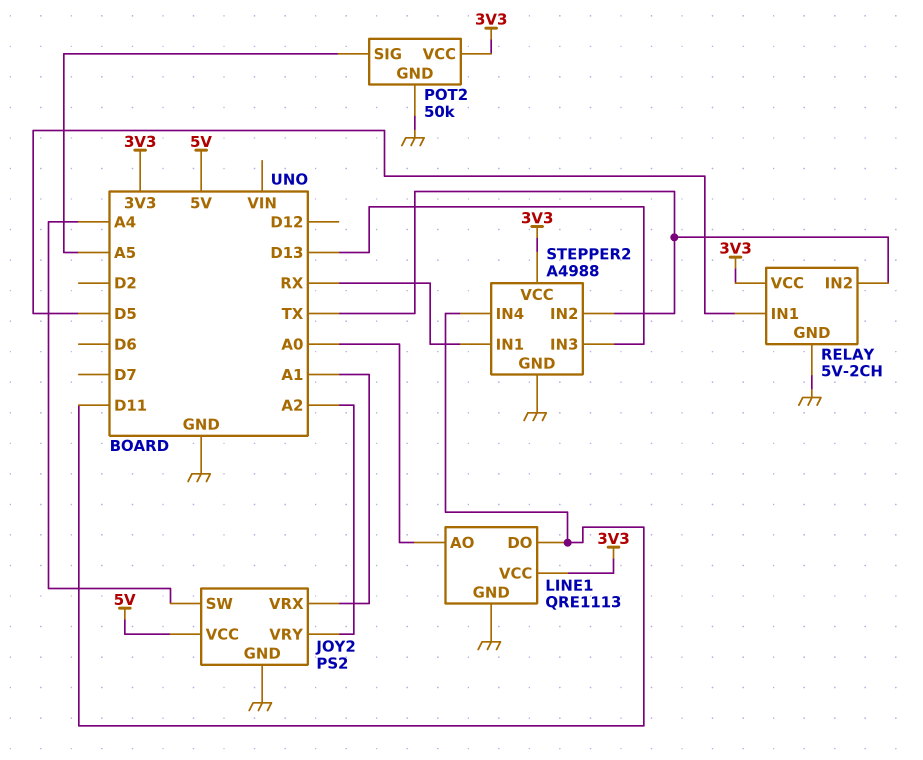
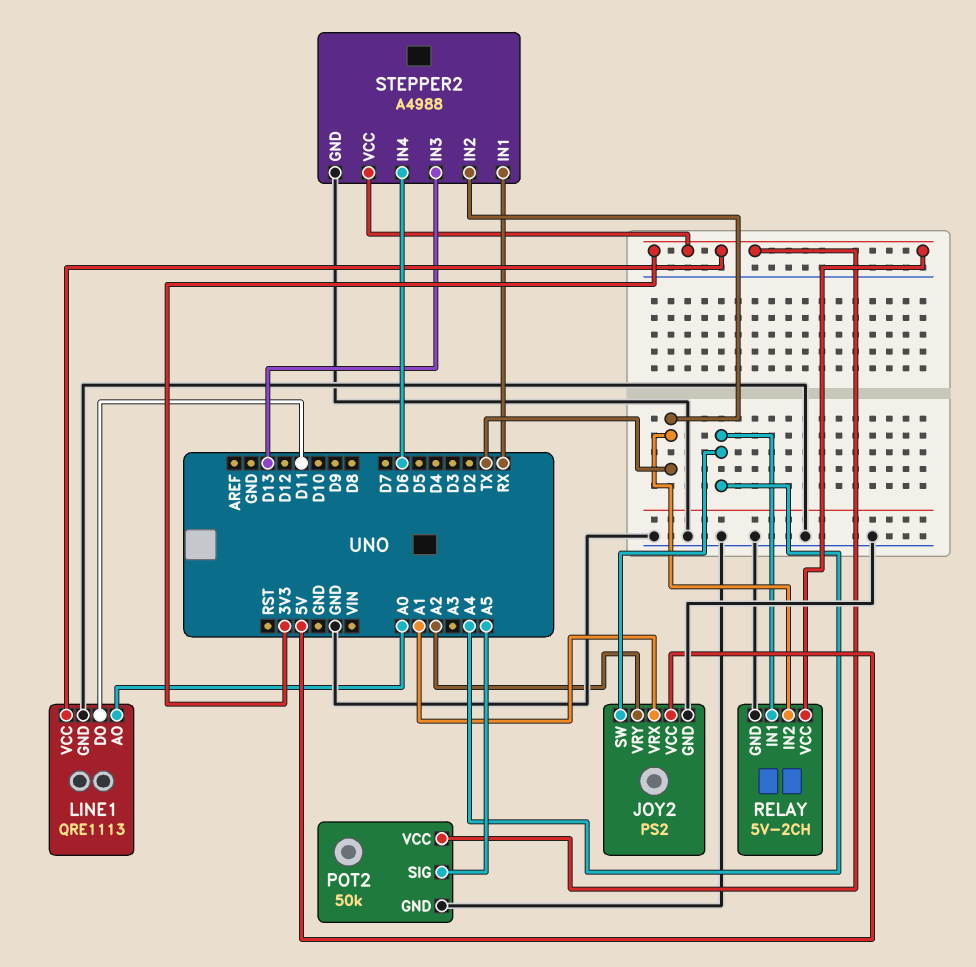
RELAY pin IN1: D5 -> A4
STEPPER2 pin IN4: D11 -> D6

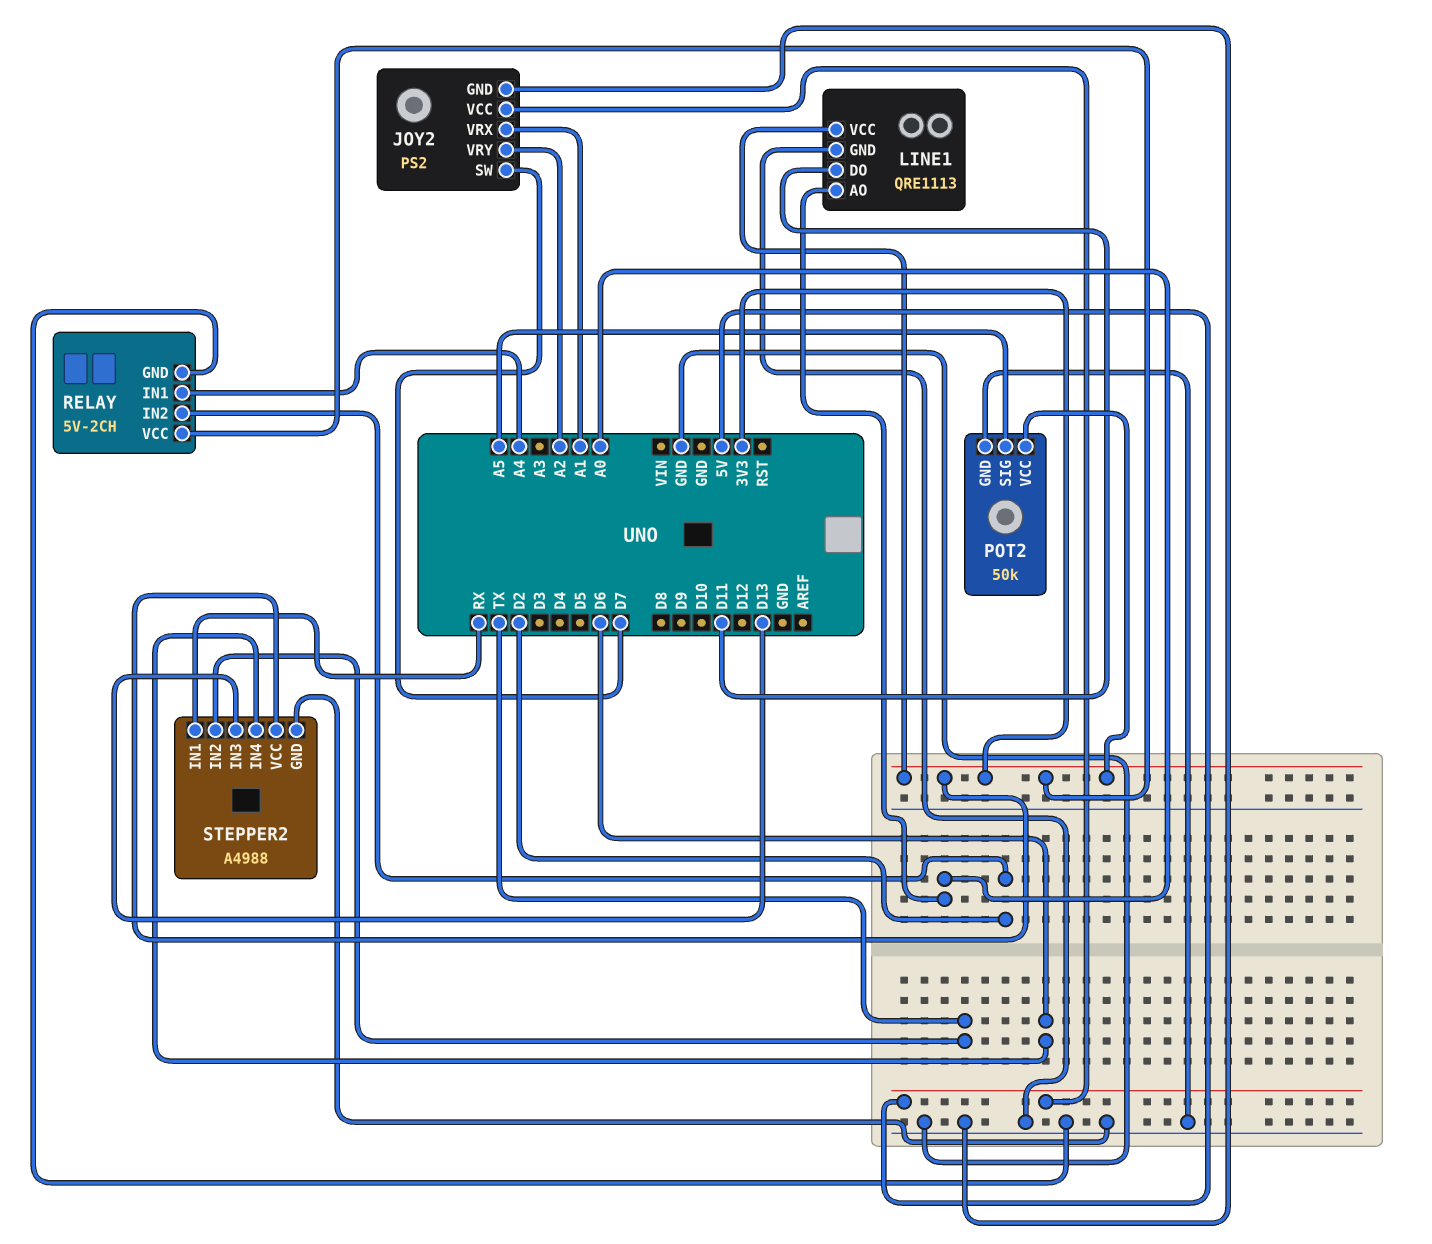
JOY2 pin SW: A4 -> D7
RELAY pin IN2: TX -> D2

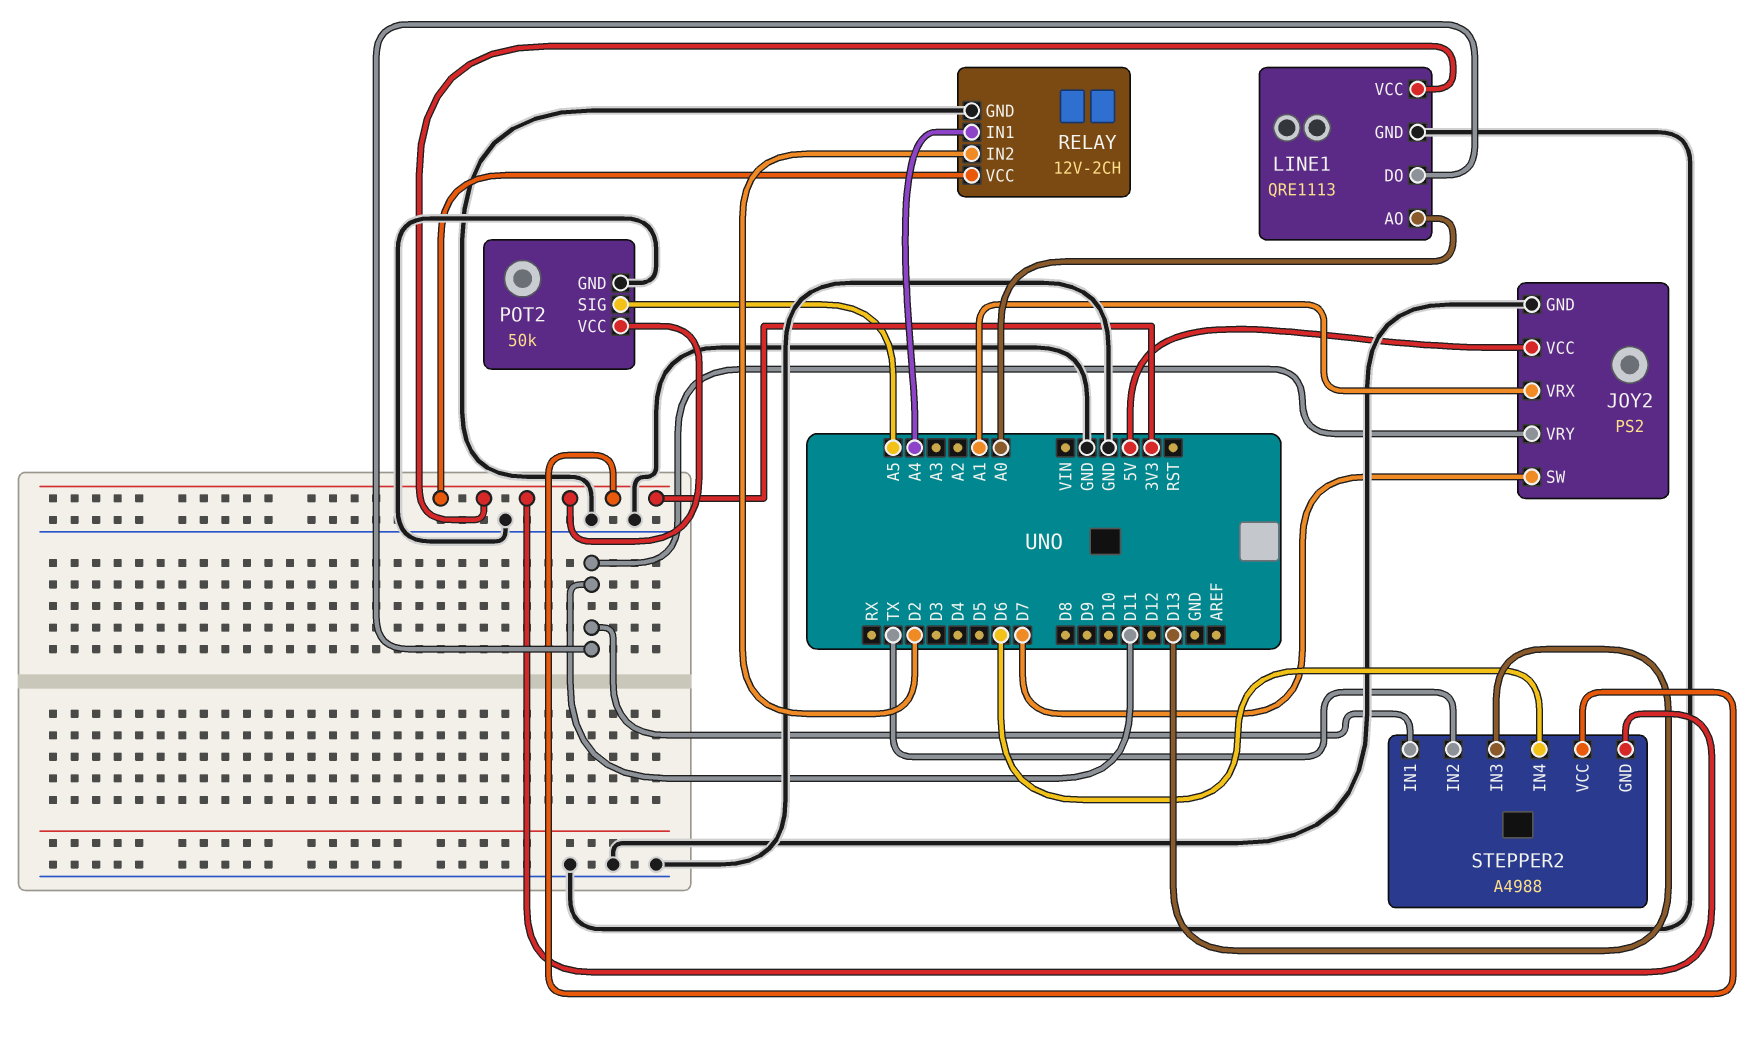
JOY2 pin VRY: A2 -> D11
RELAY: 5V-2CH -> 12V-2CH
STEPPER2 pin GND: GND -> 3V3
STEPPER2 pin IN1: RX -> D11

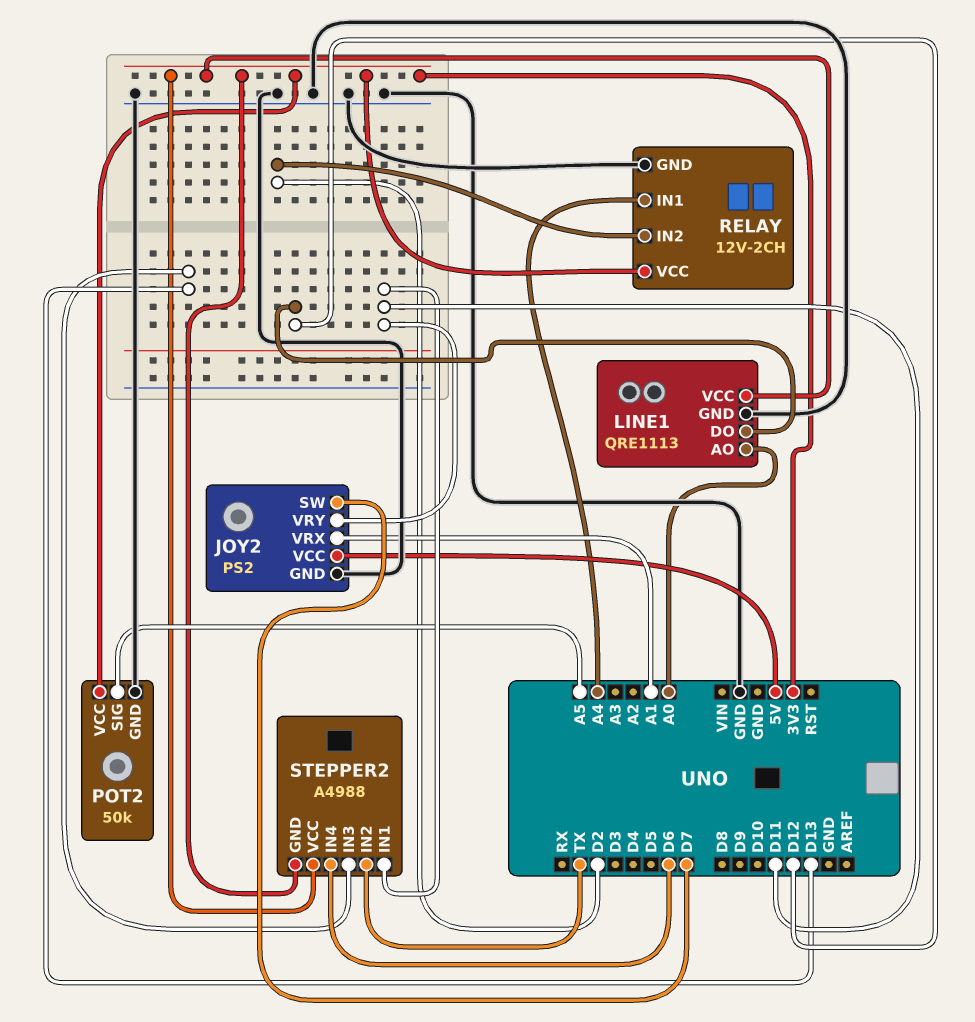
LINE1 pin DO: D11 -> D12

